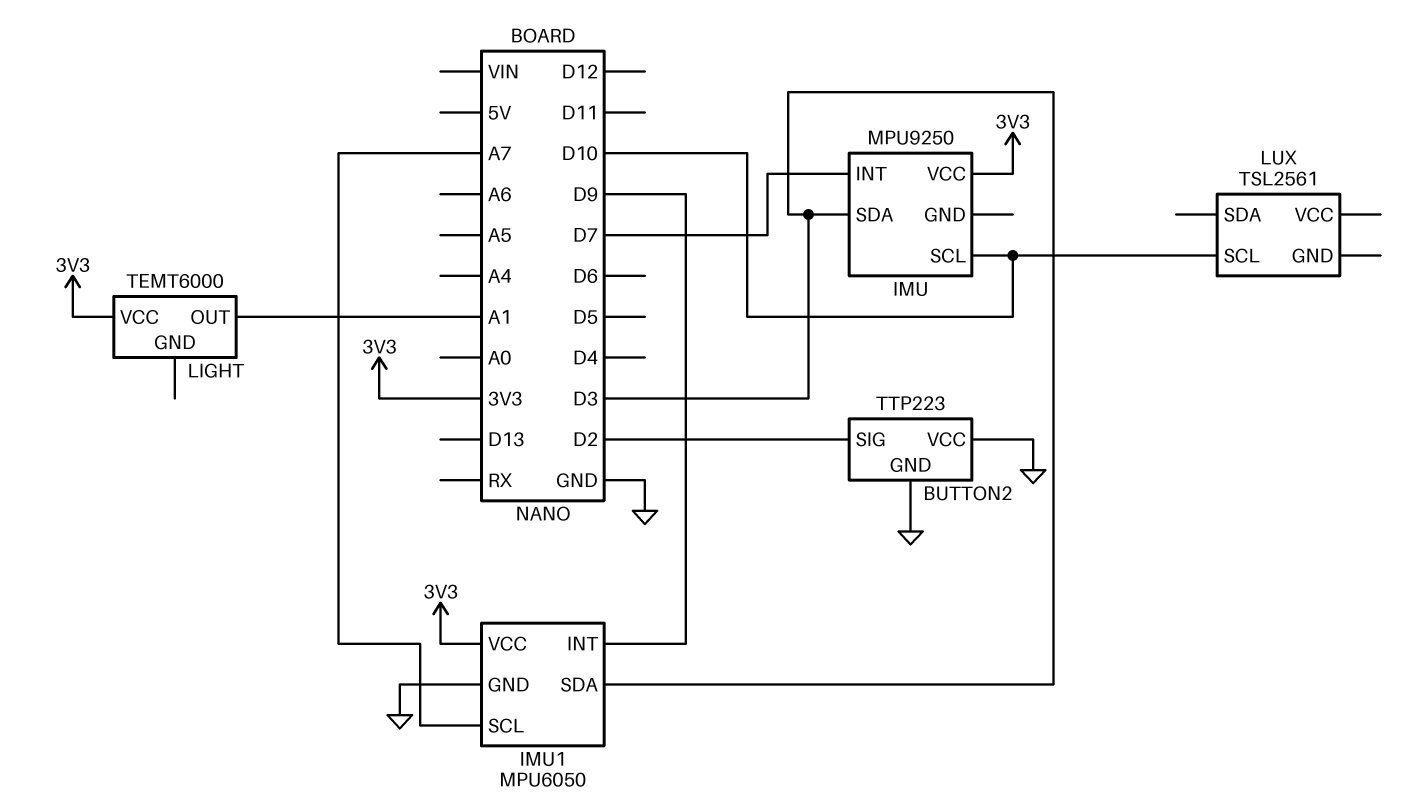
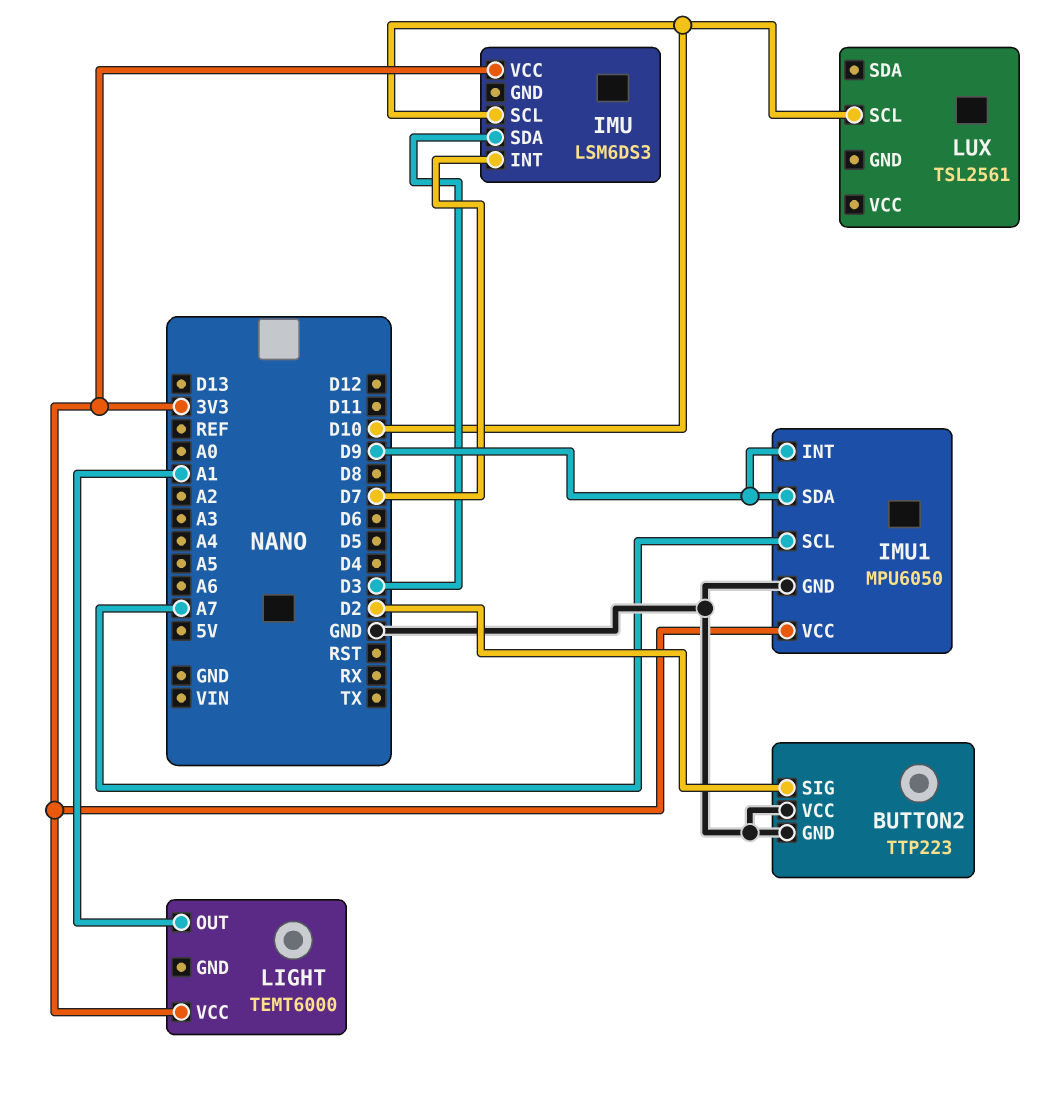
IMU: MPU9250 -> LSM6DS3
IMU1 pin SDA: D3 -> D9

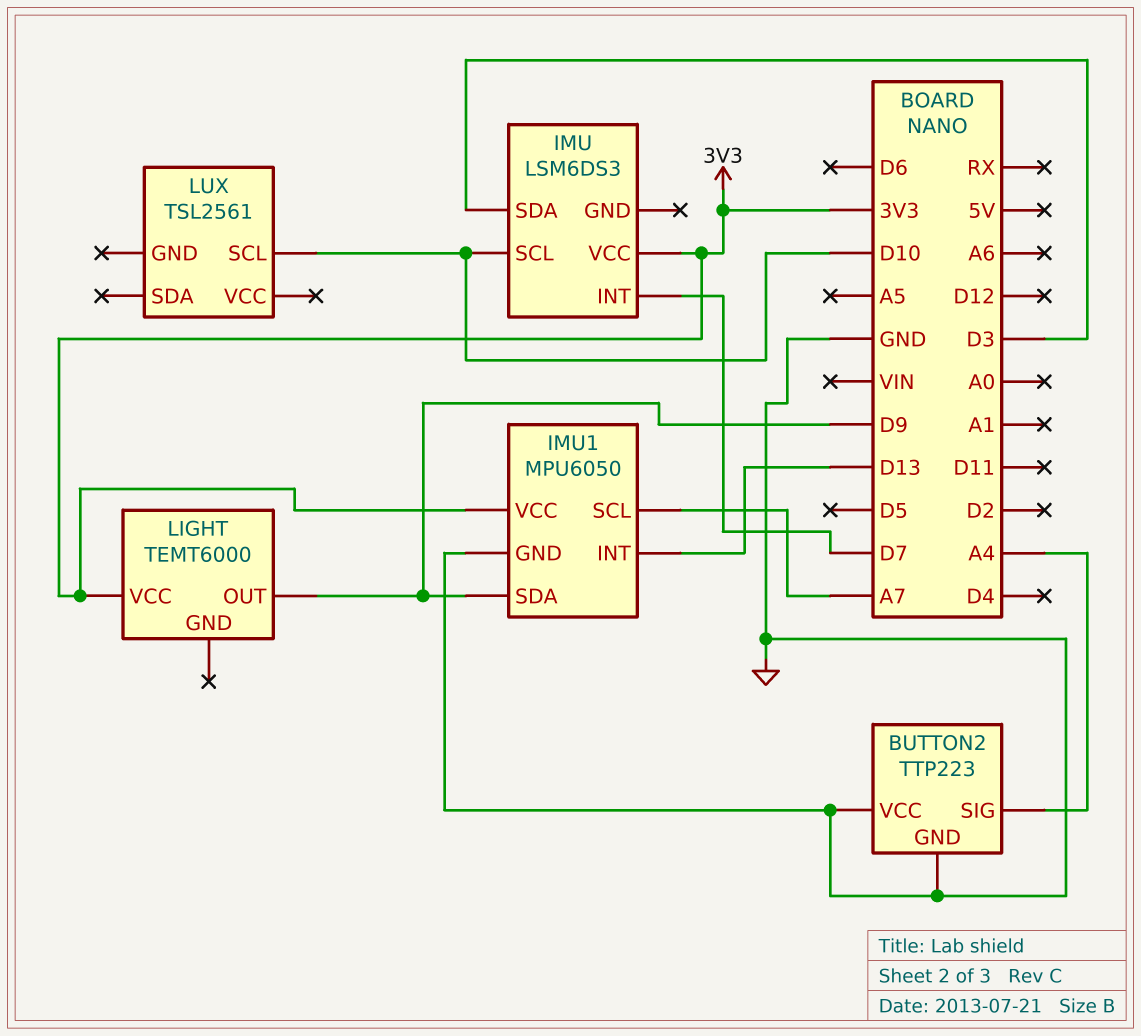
BUTTON2 pin SIG: D2 -> A4
IMU1 pin INT: D9 -> D13
LIGHT pin OUT: A1 -> D9

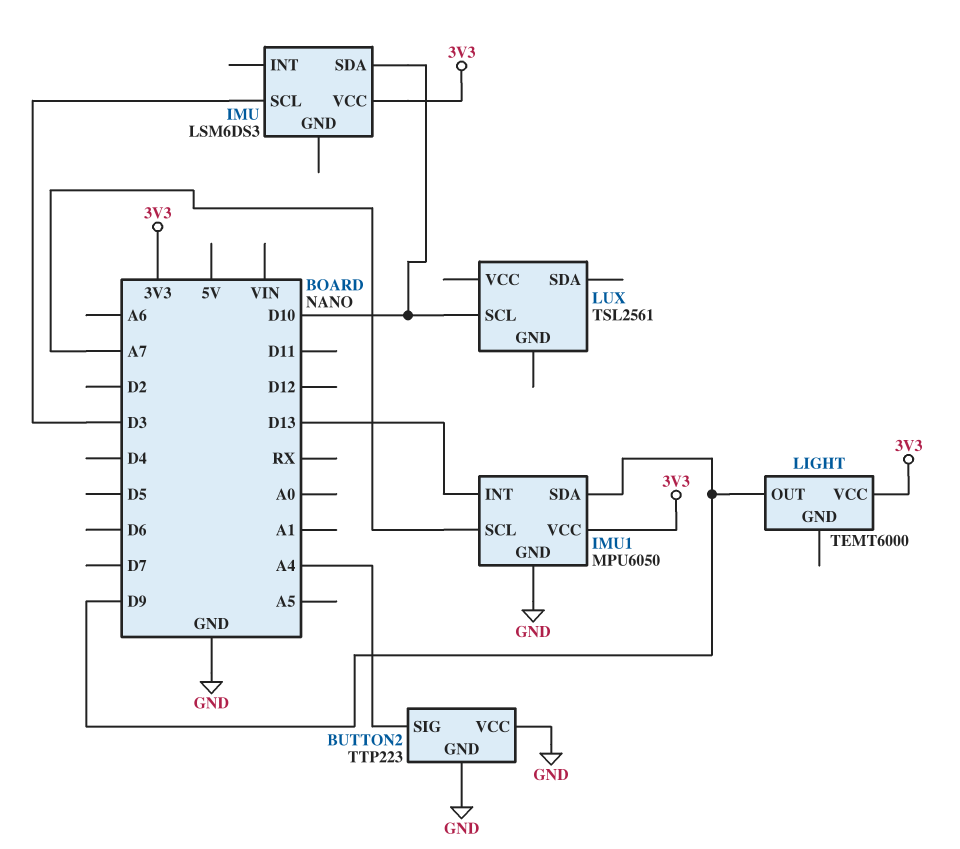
IMU pin INT: D7 -> none
IMU pin SCL: D10 -> D3
IMU pin SDA: D3 -> D10

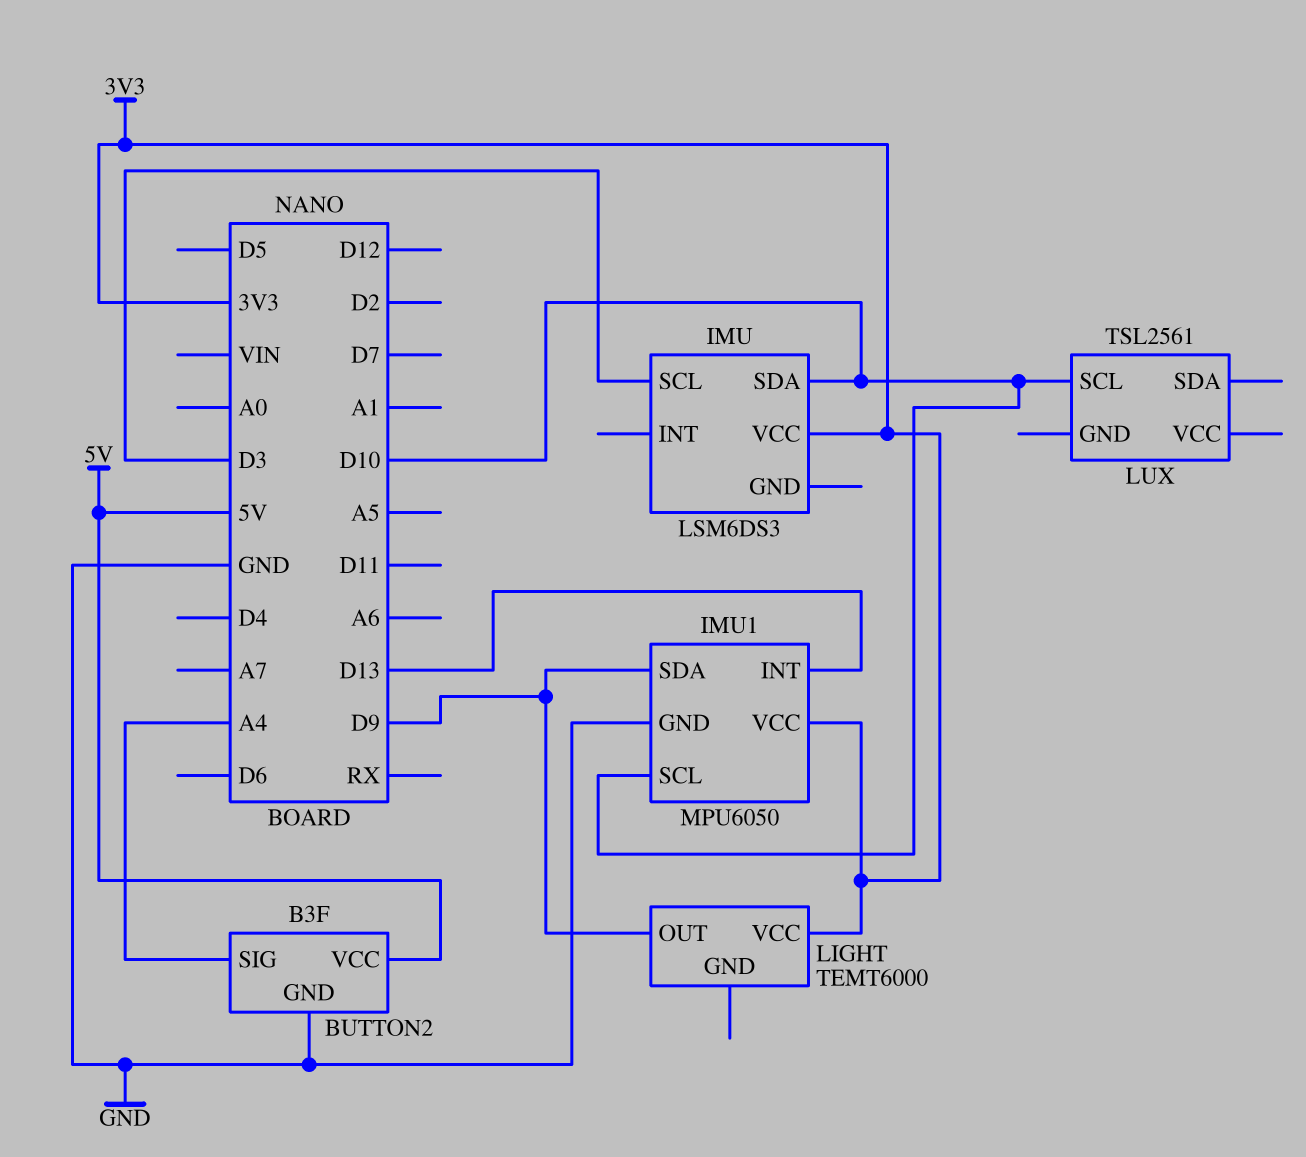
BUTTON2: TTP223 -> B3F
BUTTON2 pin VCC: GND -> 5V
IMU1 pin SCL: A7 -> D10

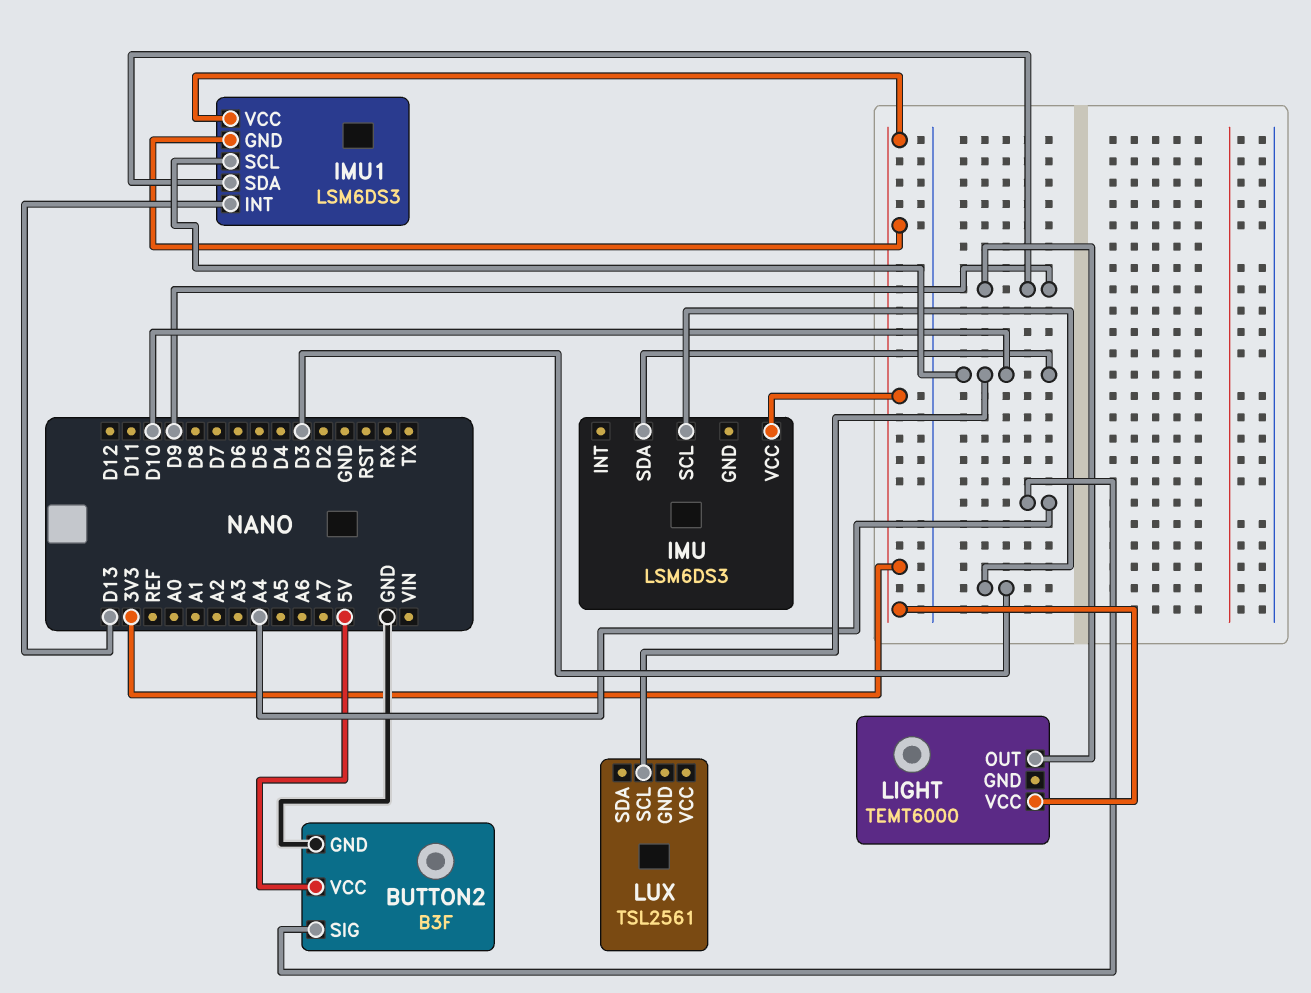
IMU1: MPU6050 -> LSM6DS3
IMU1 pin GND: GND -> 3V3

